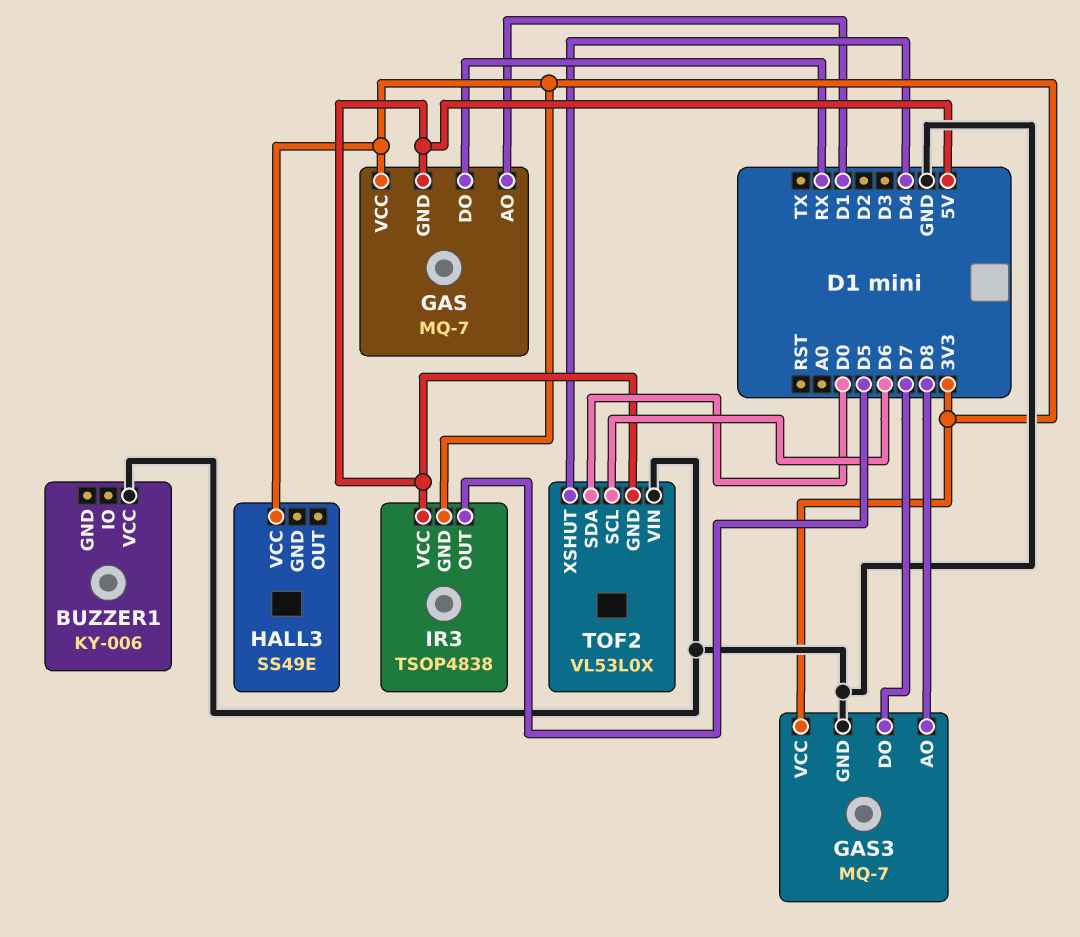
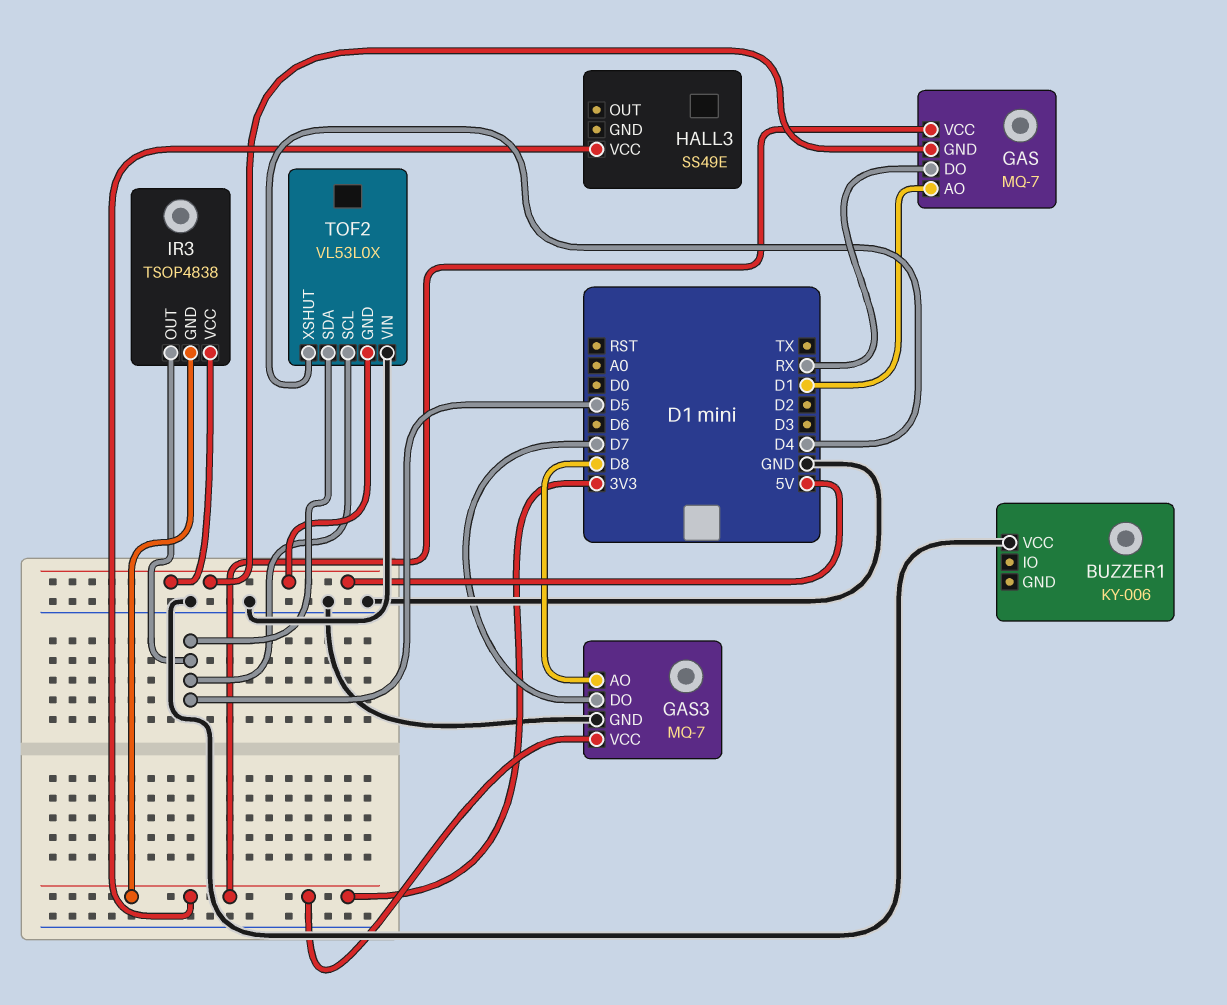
TOF2 pin SCL: D6 -> D5
TOF2 pin SDA: D0 -> D5

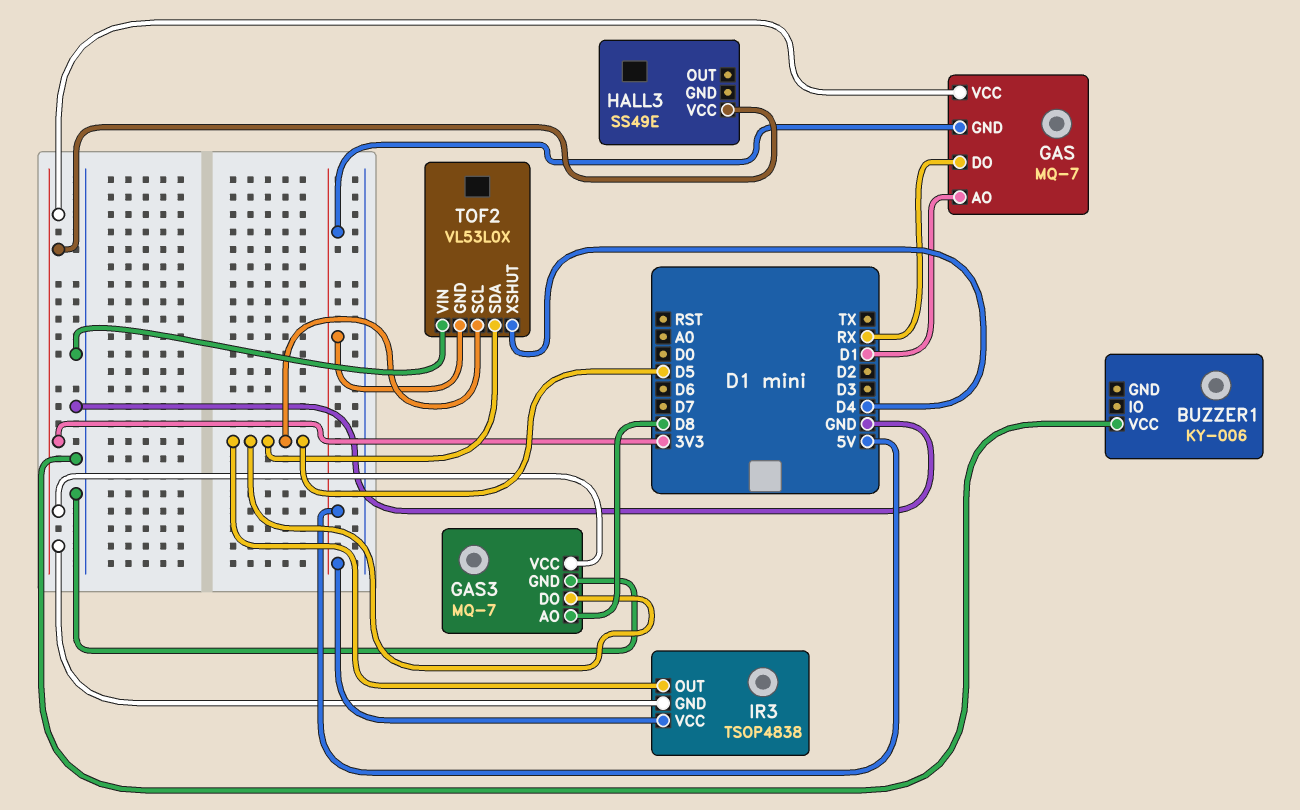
GAS3 pin DO: D7 -> D5

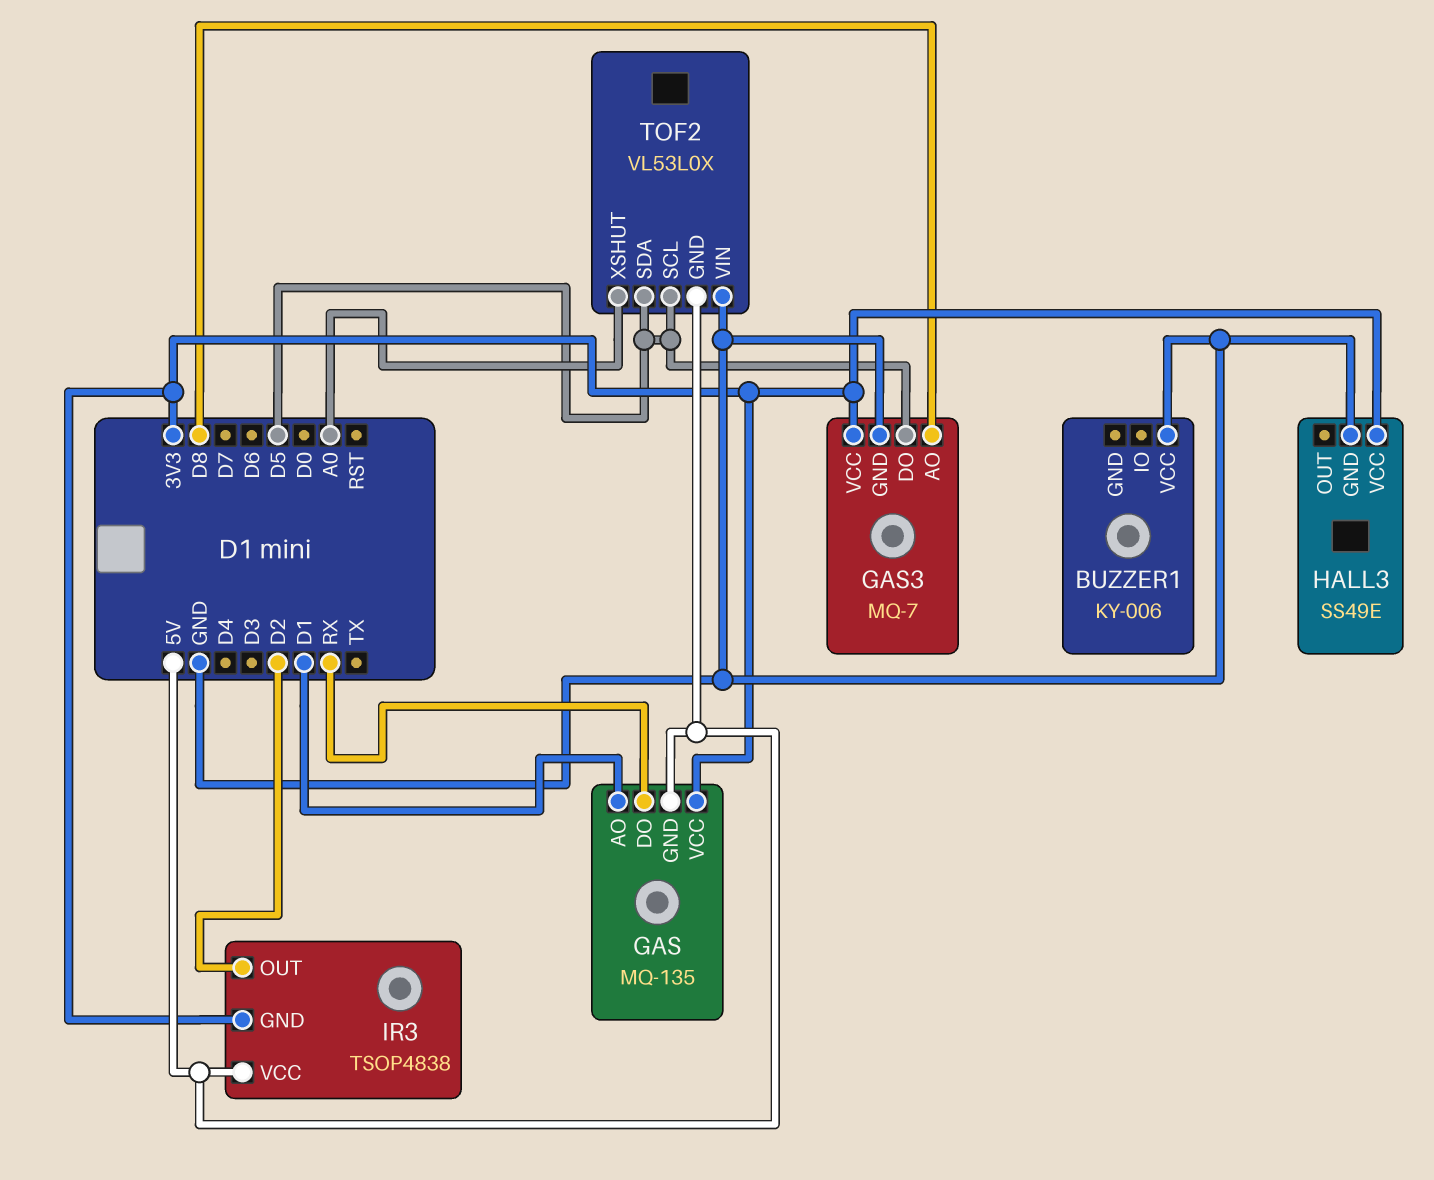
GAS: MQ-7 -> MQ-135
HALL3 pin GND: none -> GND
IR3 pin OUT: D5 -> D2
TOF2 pin XSHUT: D4 -> A0

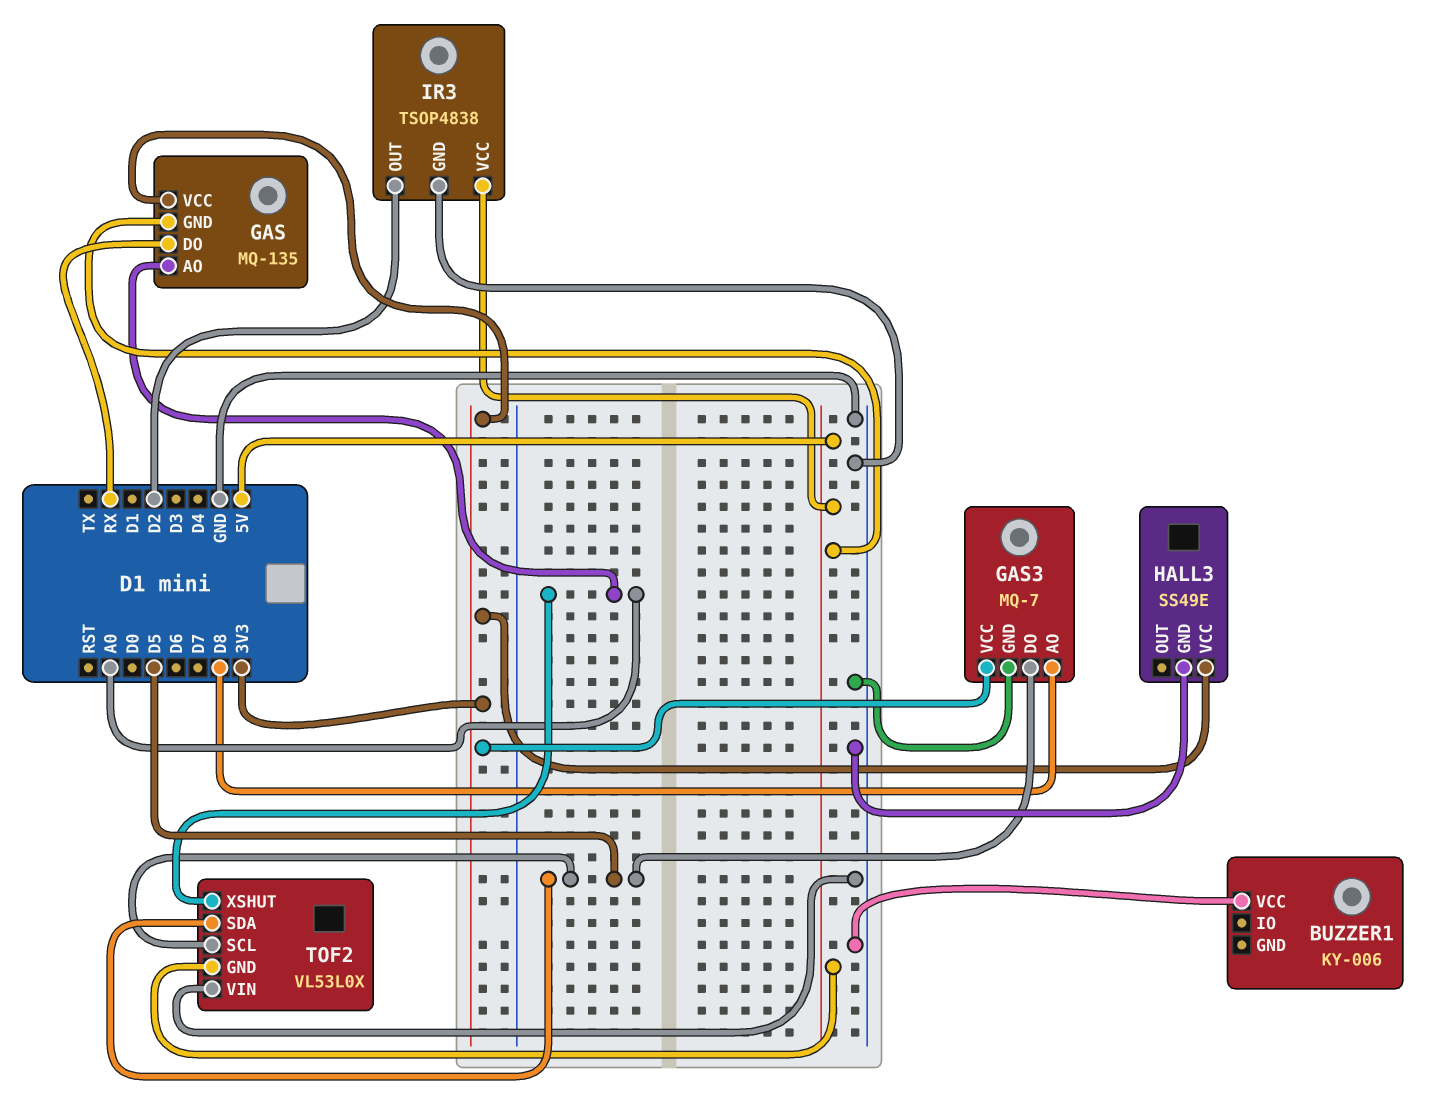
GAS pin AO: D1 -> A0
IR3 pin GND: 3V3 -> GND

